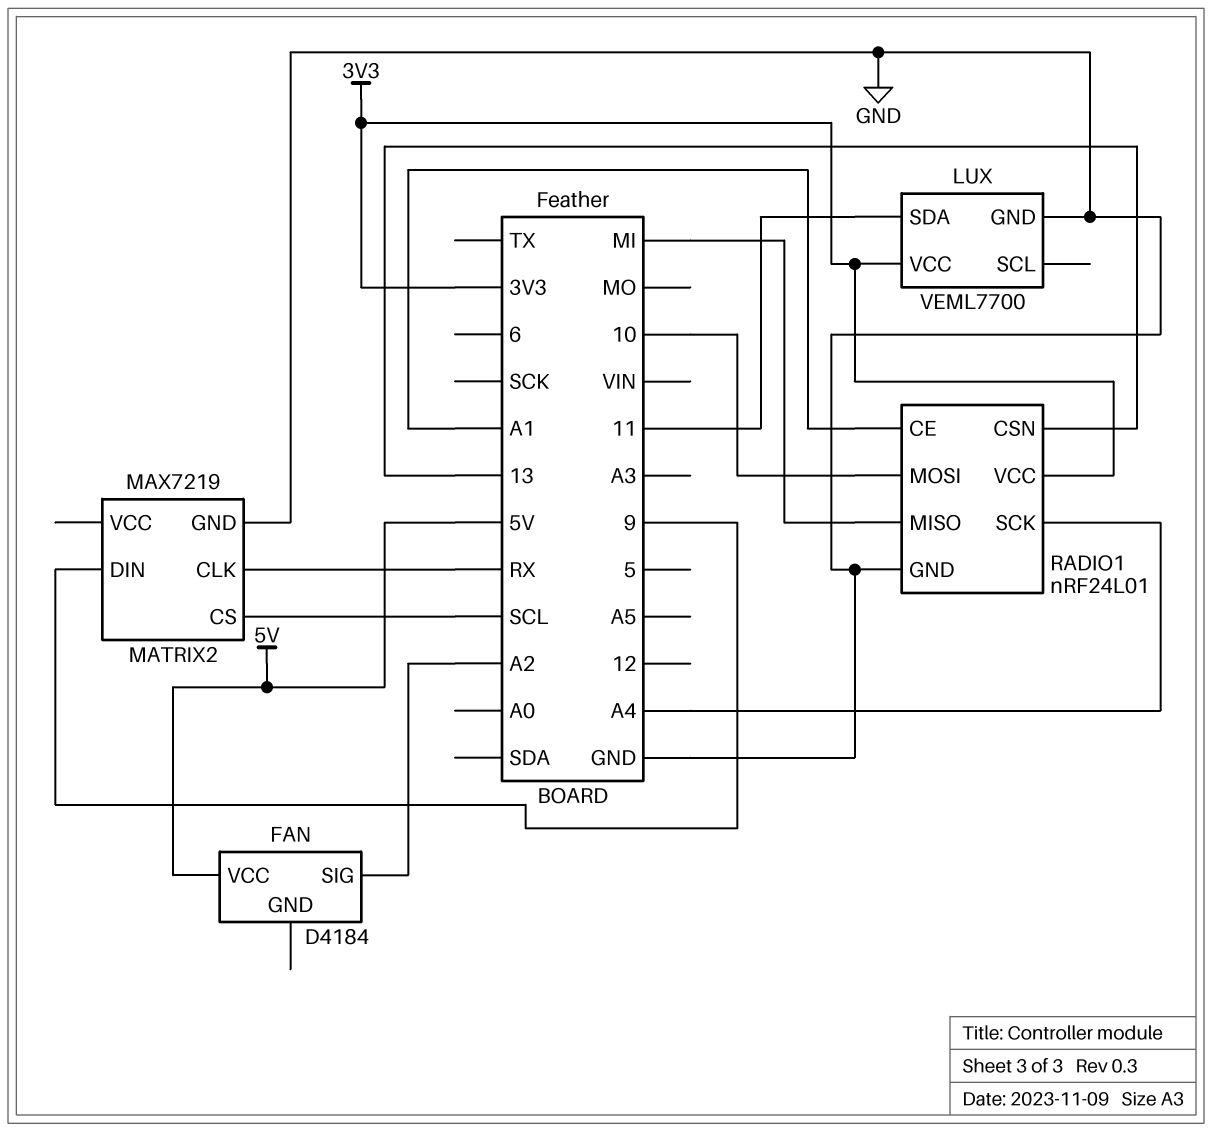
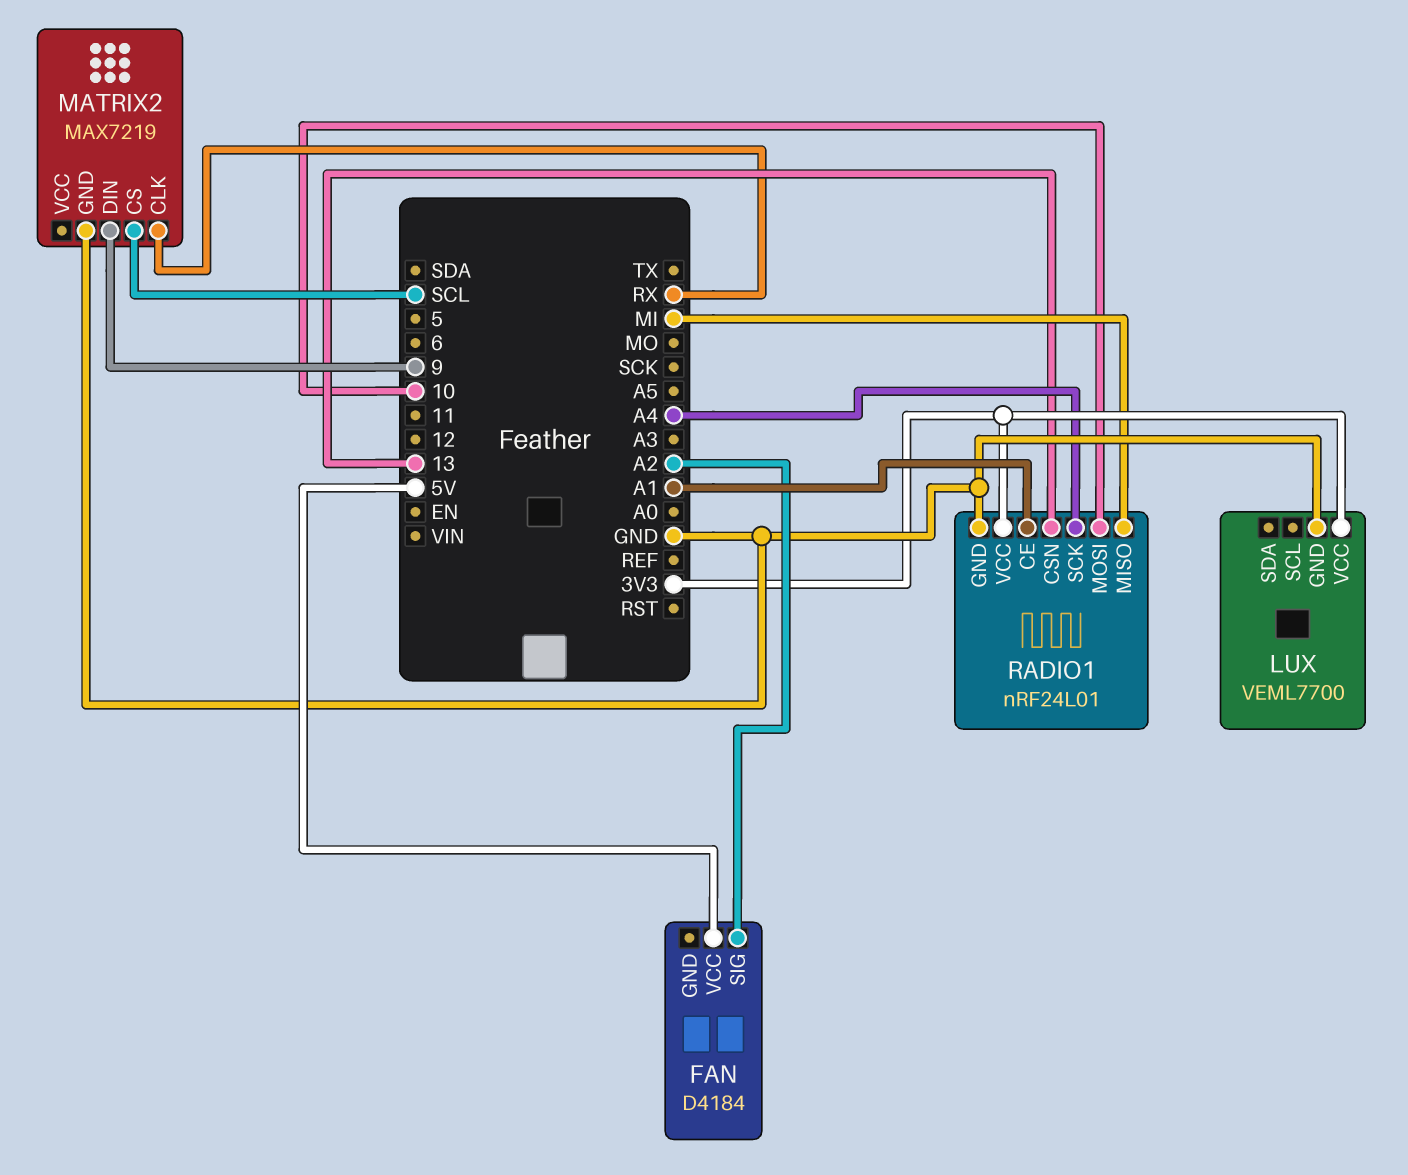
LUX pin SDA: 11 -> none

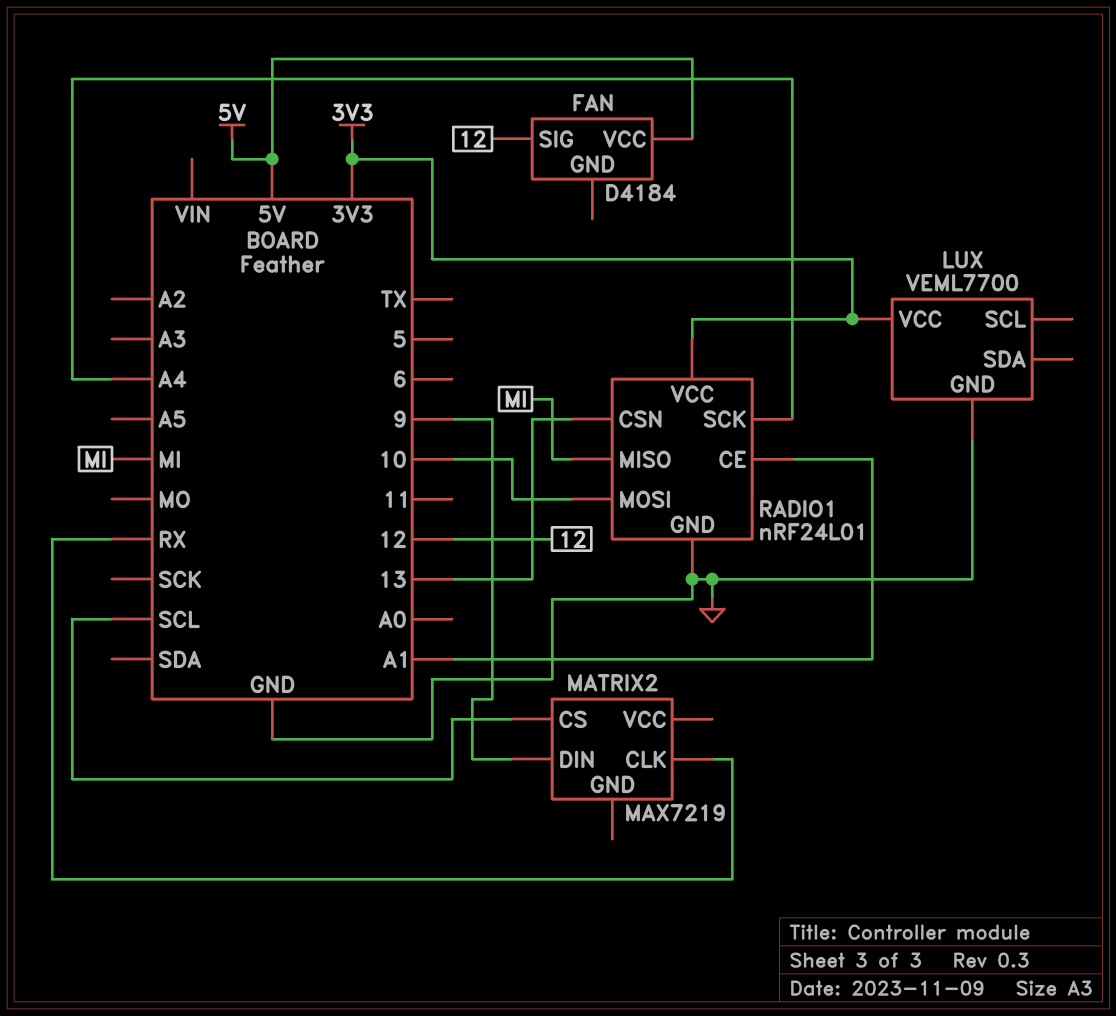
FAN pin SIG: A2 -> 12
MATRIX2 pin GND: GND -> none

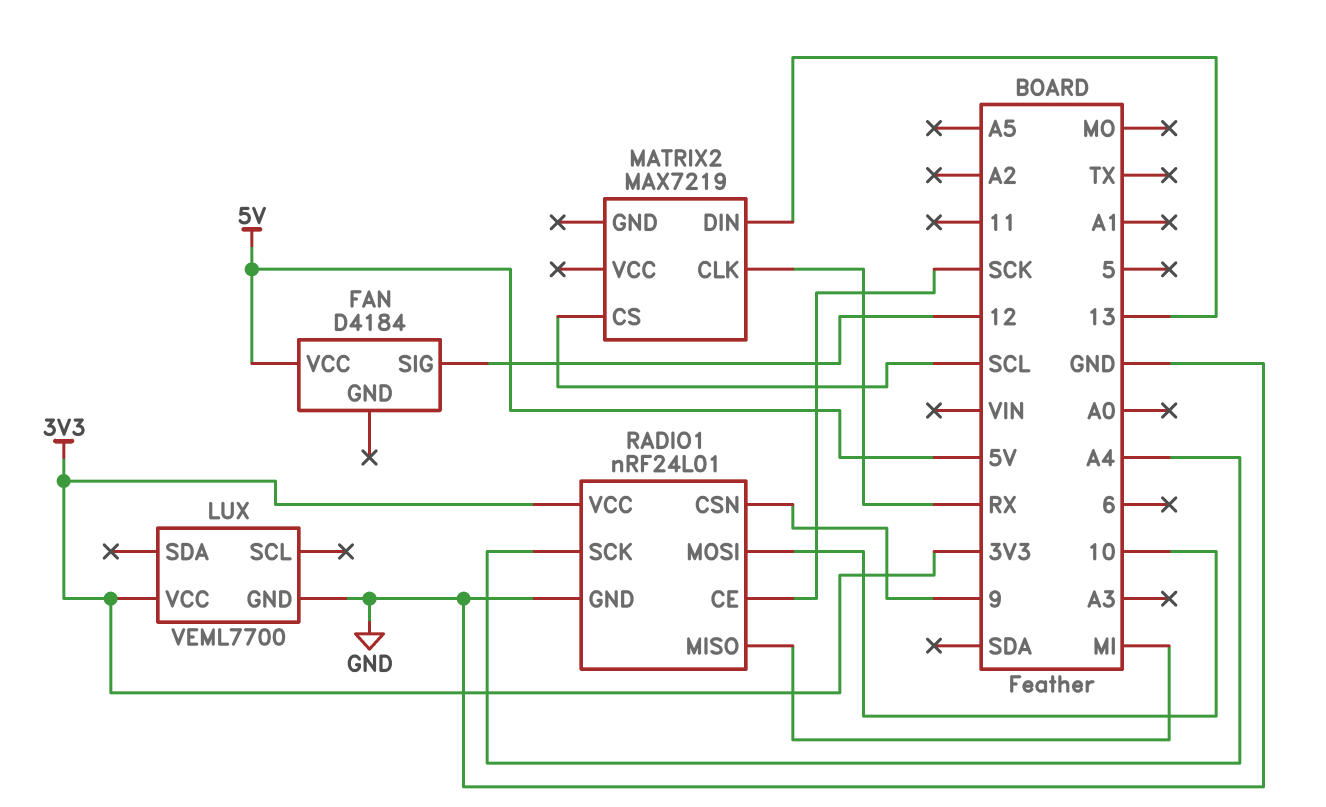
MATRIX2 pin DIN: 9 -> 13
RADIO1 pin CE: A1 -> SCK
RADIO1 pin CSN: 13 -> 9

